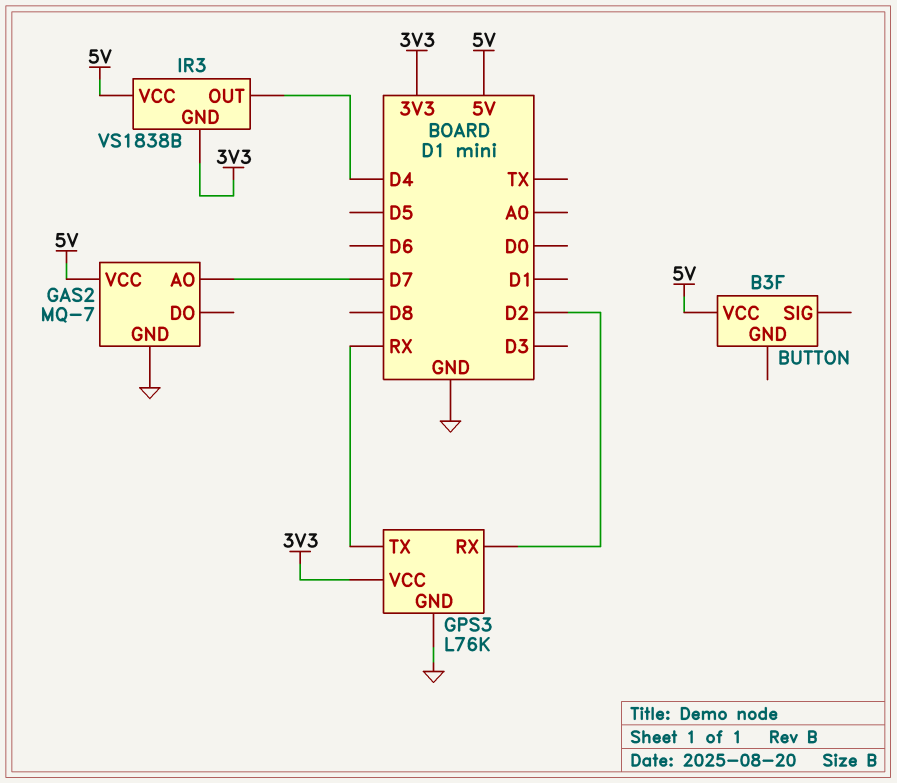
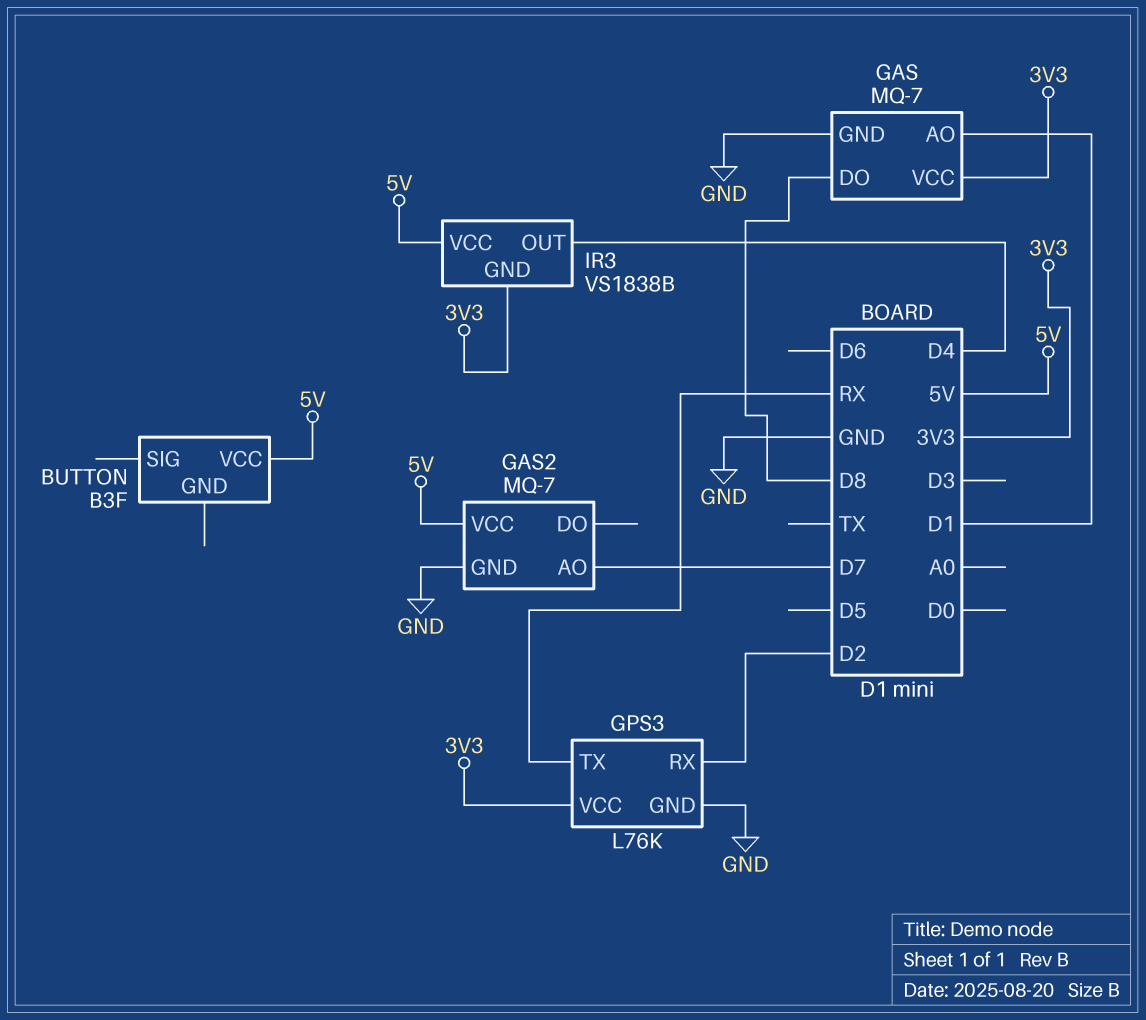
GAS: none -> MQ-7
GAS pin AO: none -> D1
GAS pin DO: none -> D8
GAS pin GND: none -> GND
GAS pin VCC: none -> 3V3

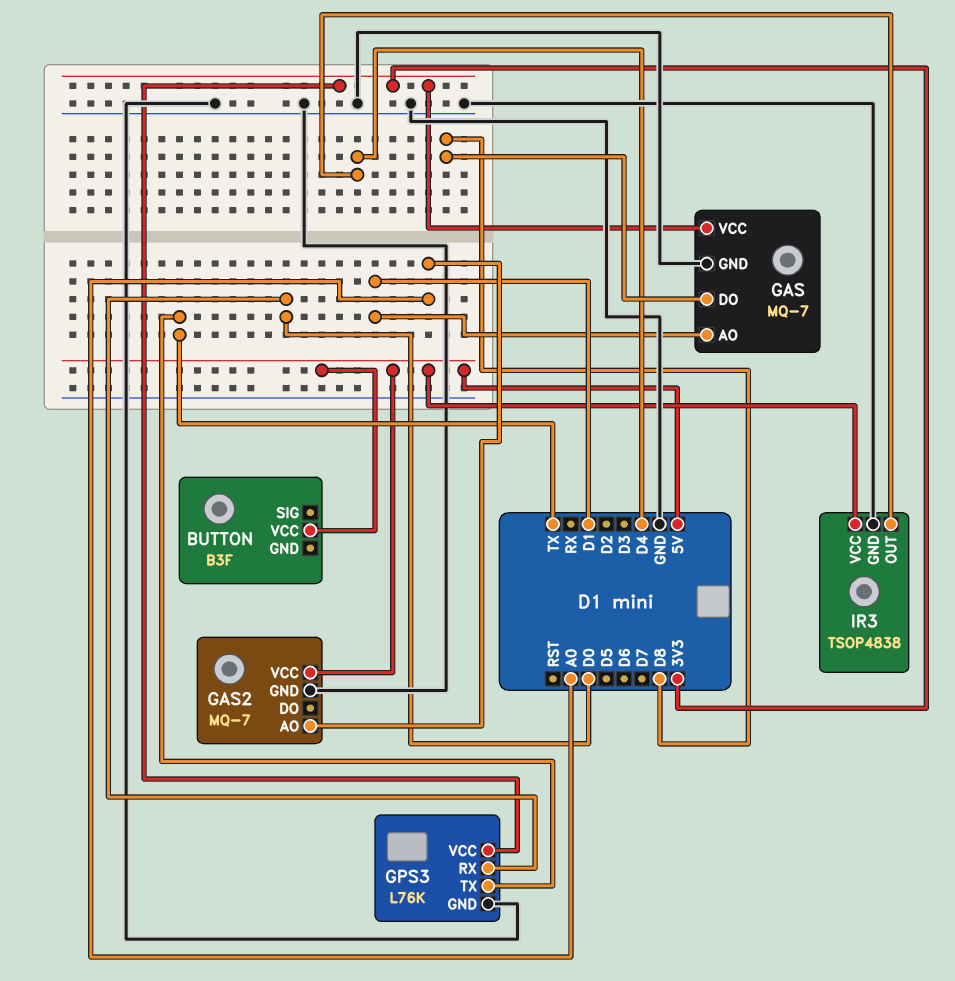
GAS2 pin AO: D7 -> A0
GPS3 pin RX: D2 -> D0
GPS3 pin TX: RX -> TX
IR3: VS1838B -> TSOP4838
IR3 pin GND: 3V3 -> GND

